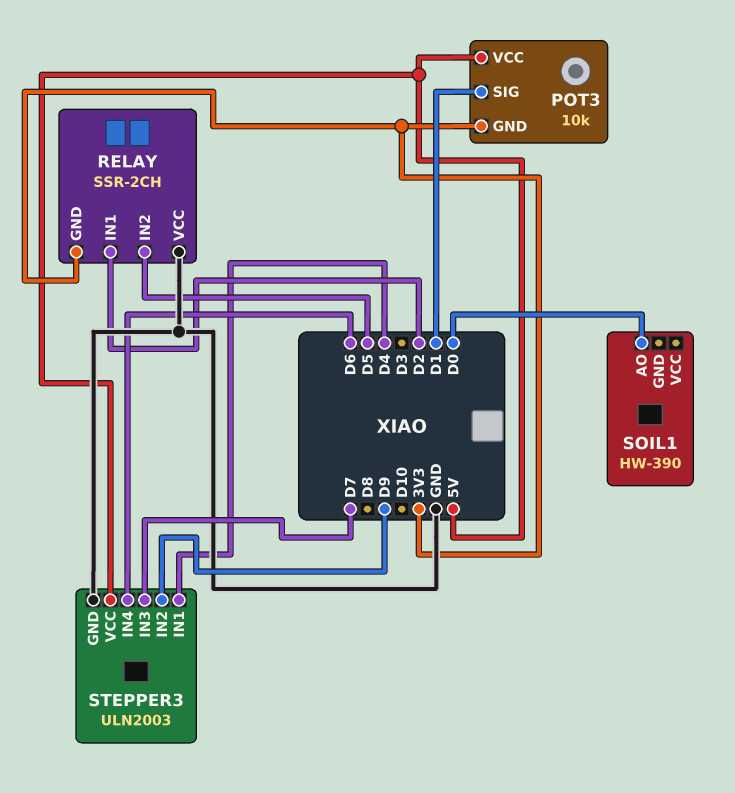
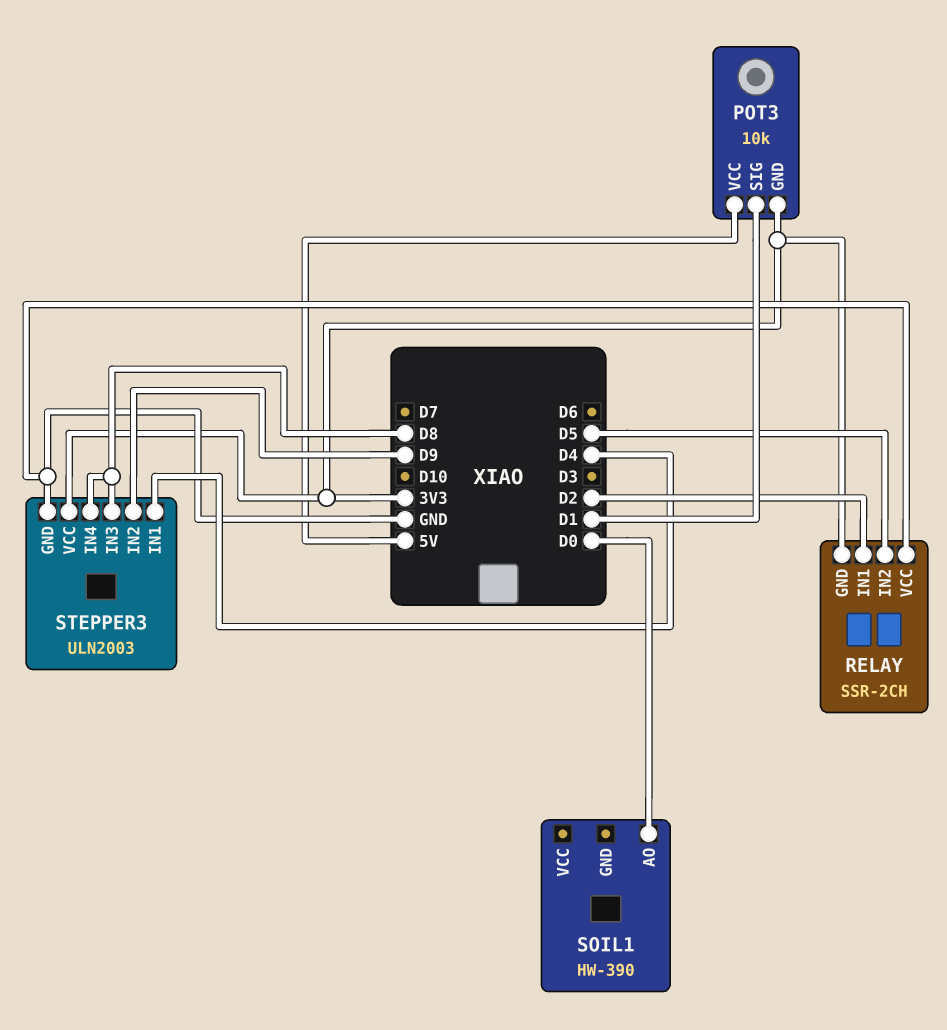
STEPPER3 pin IN3: D7 -> D8
STEPPER3 pin IN4: D6 -> D8
STEPPER3 pin VCC: 5V -> 3V3

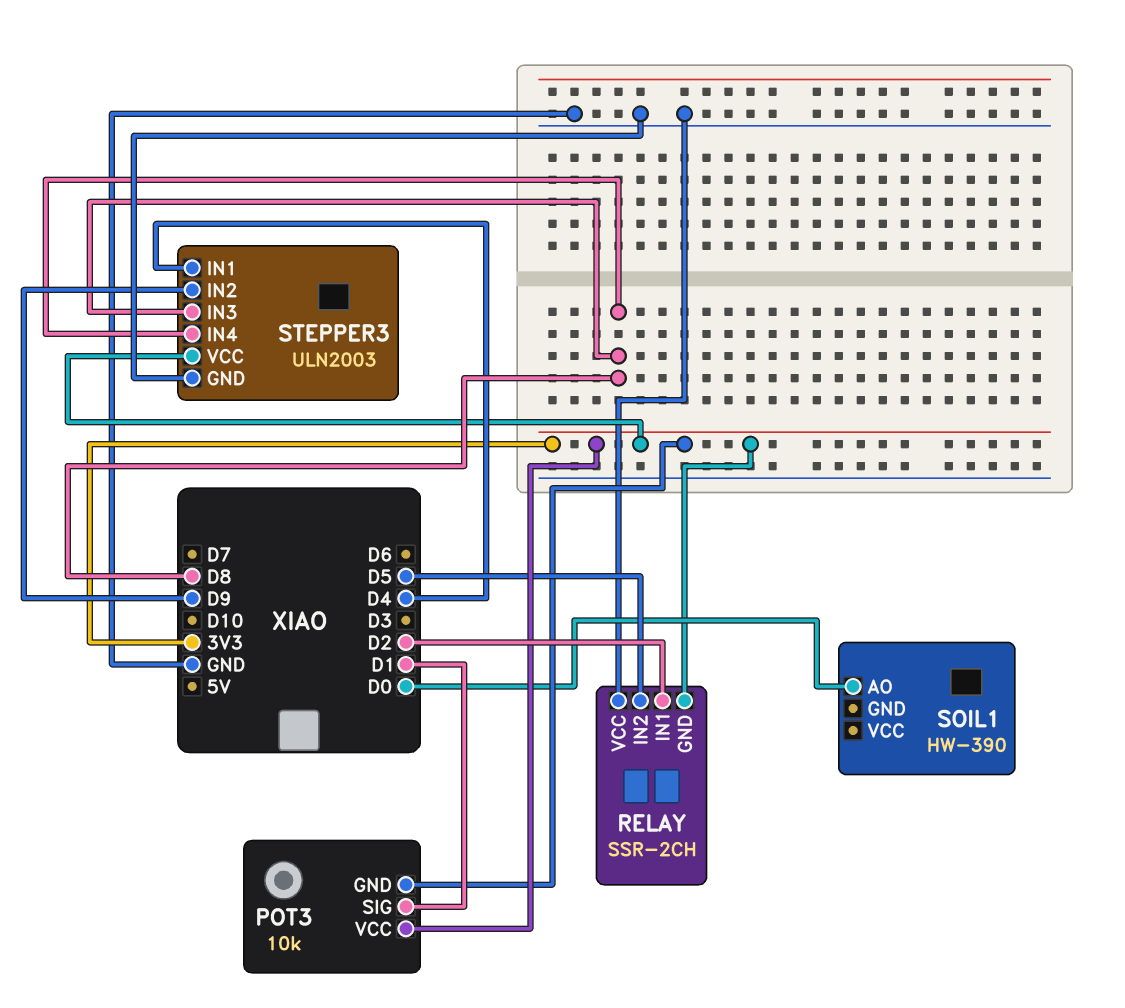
POT3 pin VCC: 5V -> 3V3

